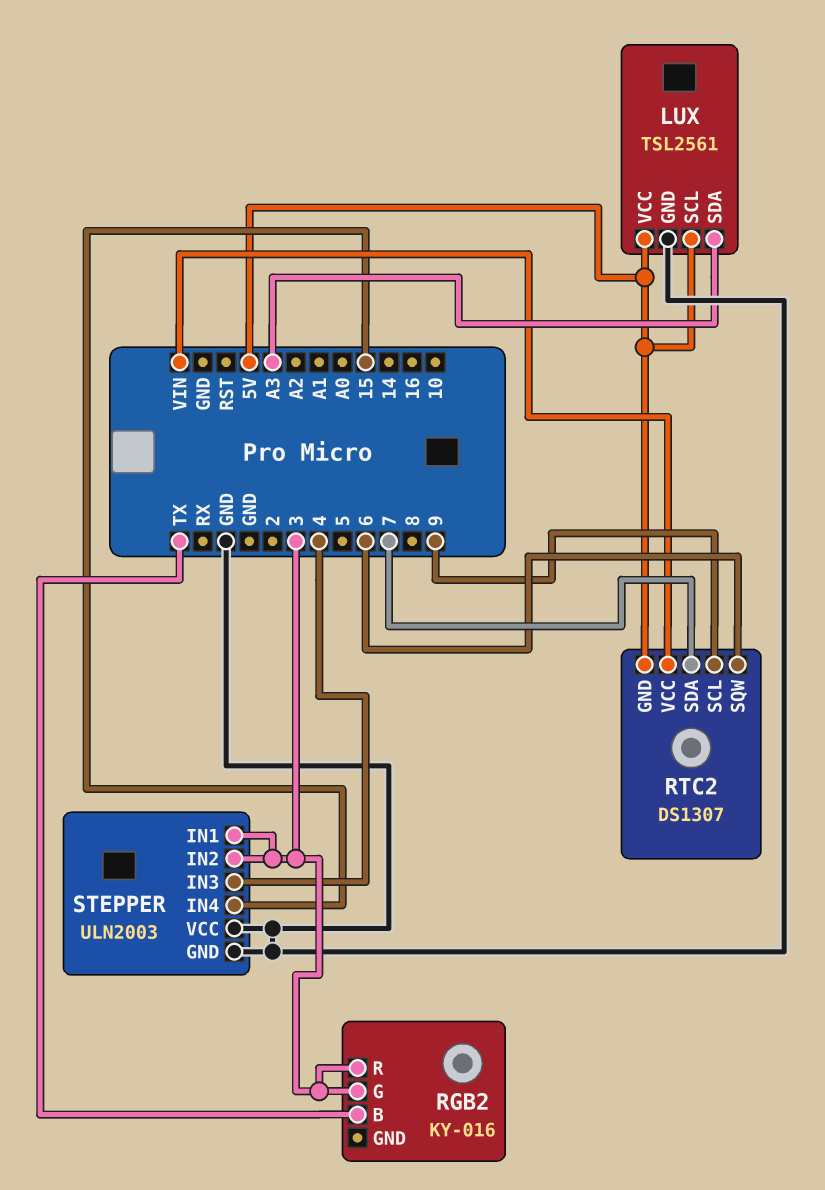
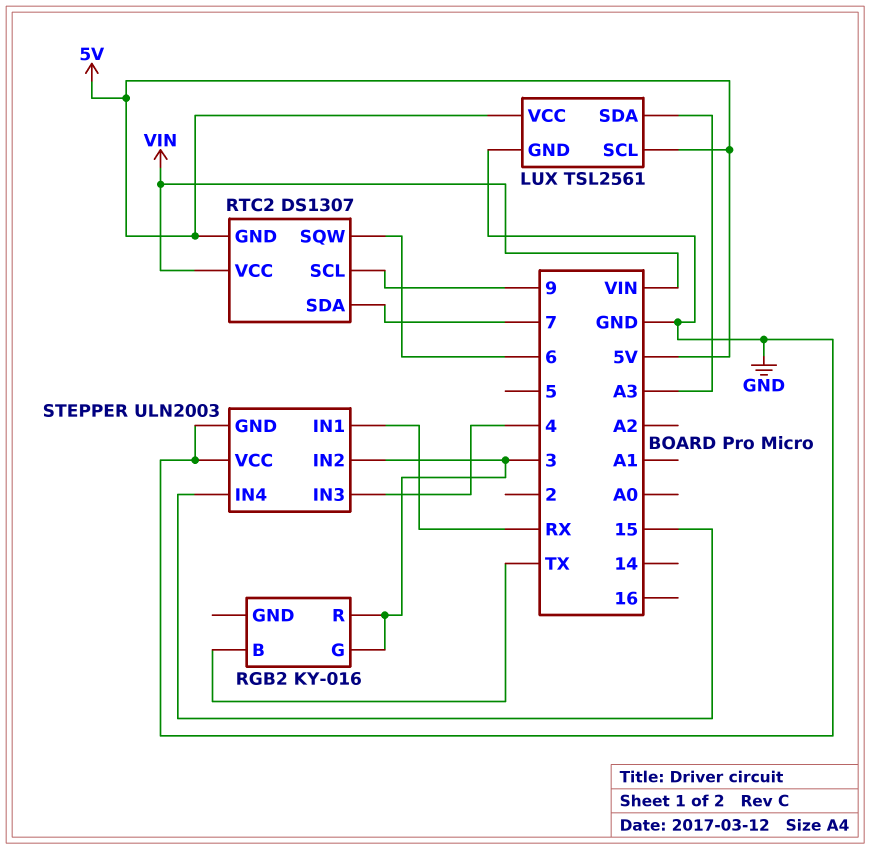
STEPPER pin IN1: 3 -> RX

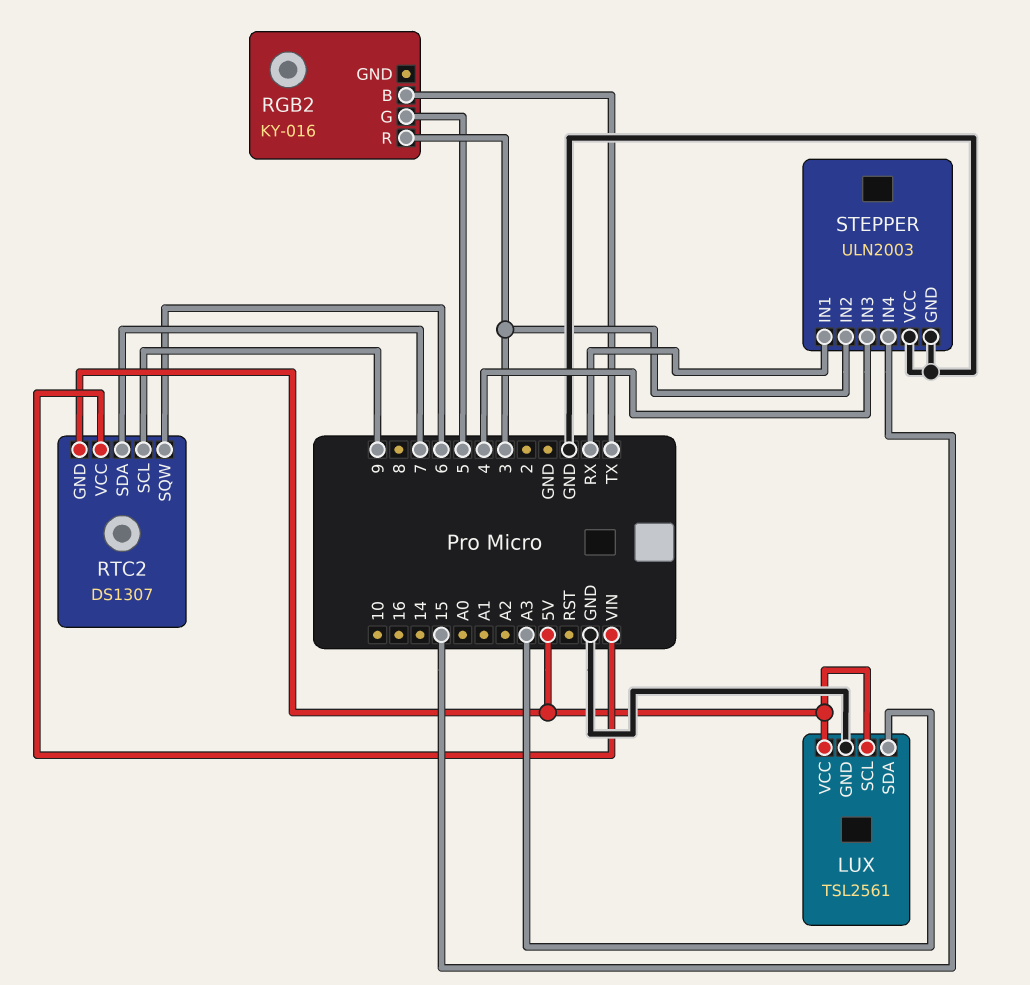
RGB2 pin G: 3 -> 5

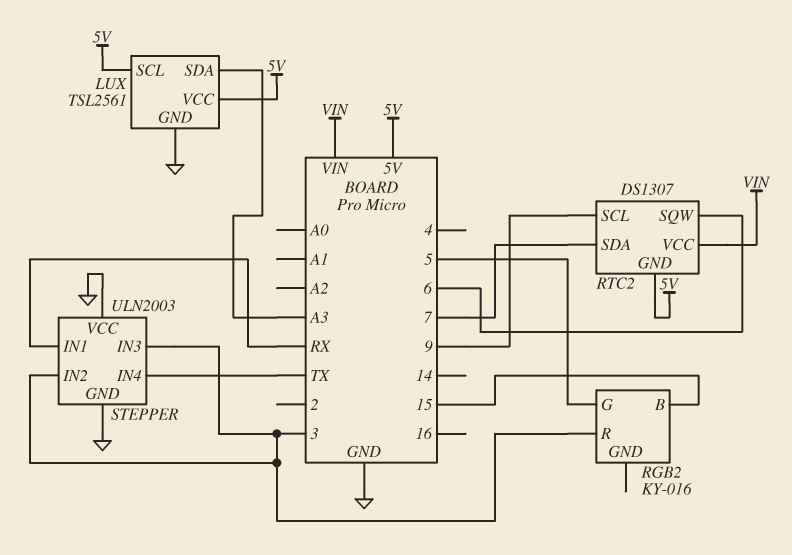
RGB2 pin B: TX -> 15
STEPPER pin IN3: 4 -> 3
STEPPER pin IN4: 15 -> TX

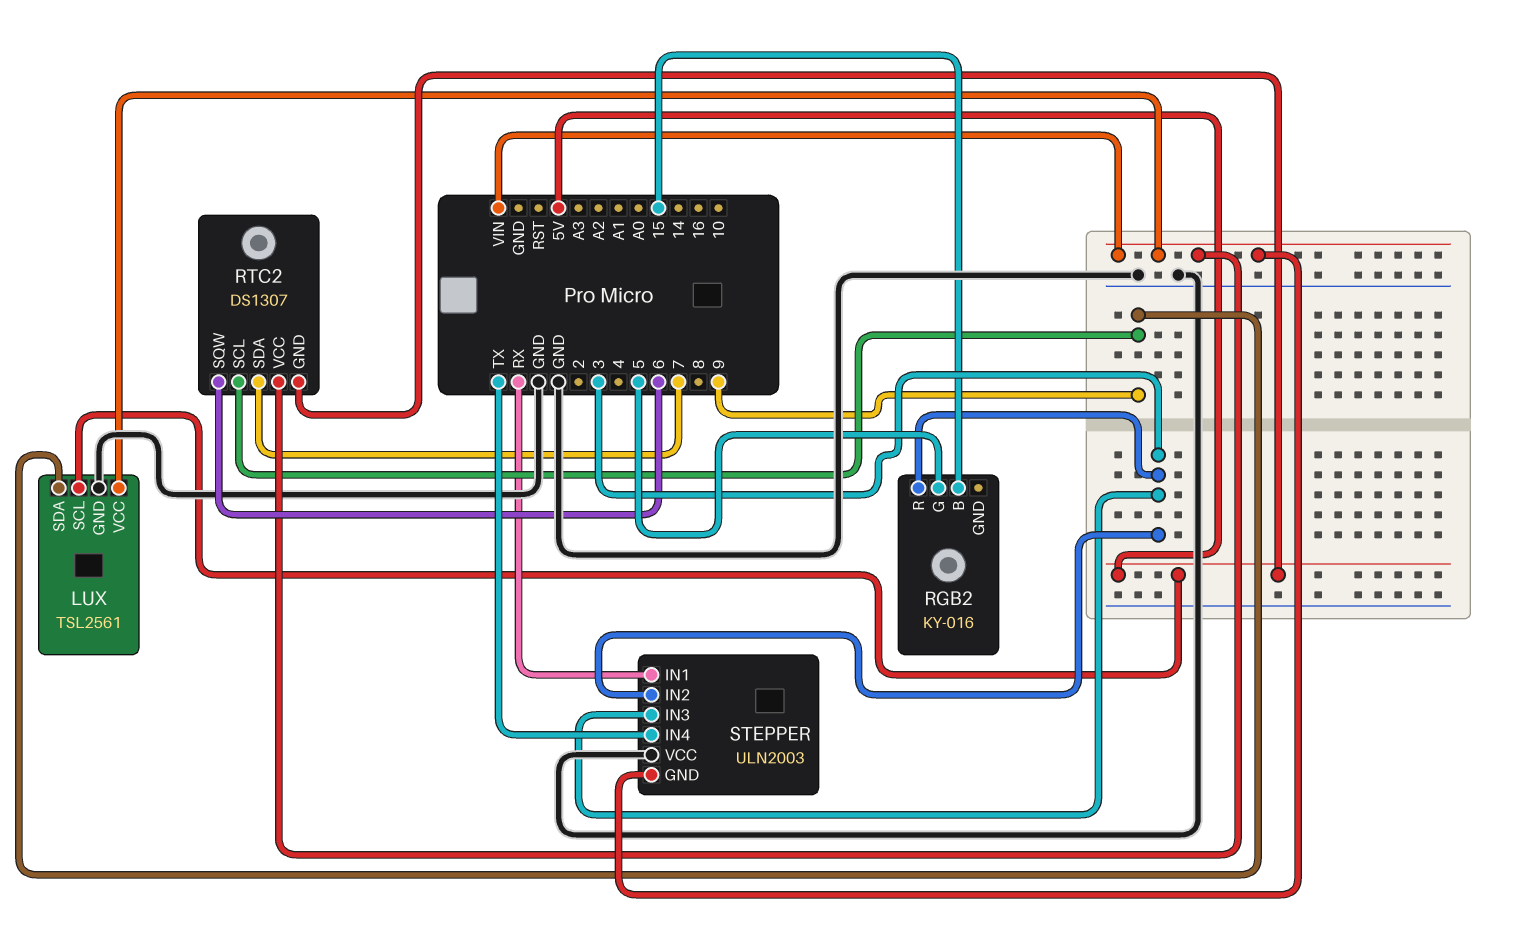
LUX pin SDA: A3 -> 9
LUX pin VCC: 5V -> VIN
STEPPER pin GND: GND -> VIN

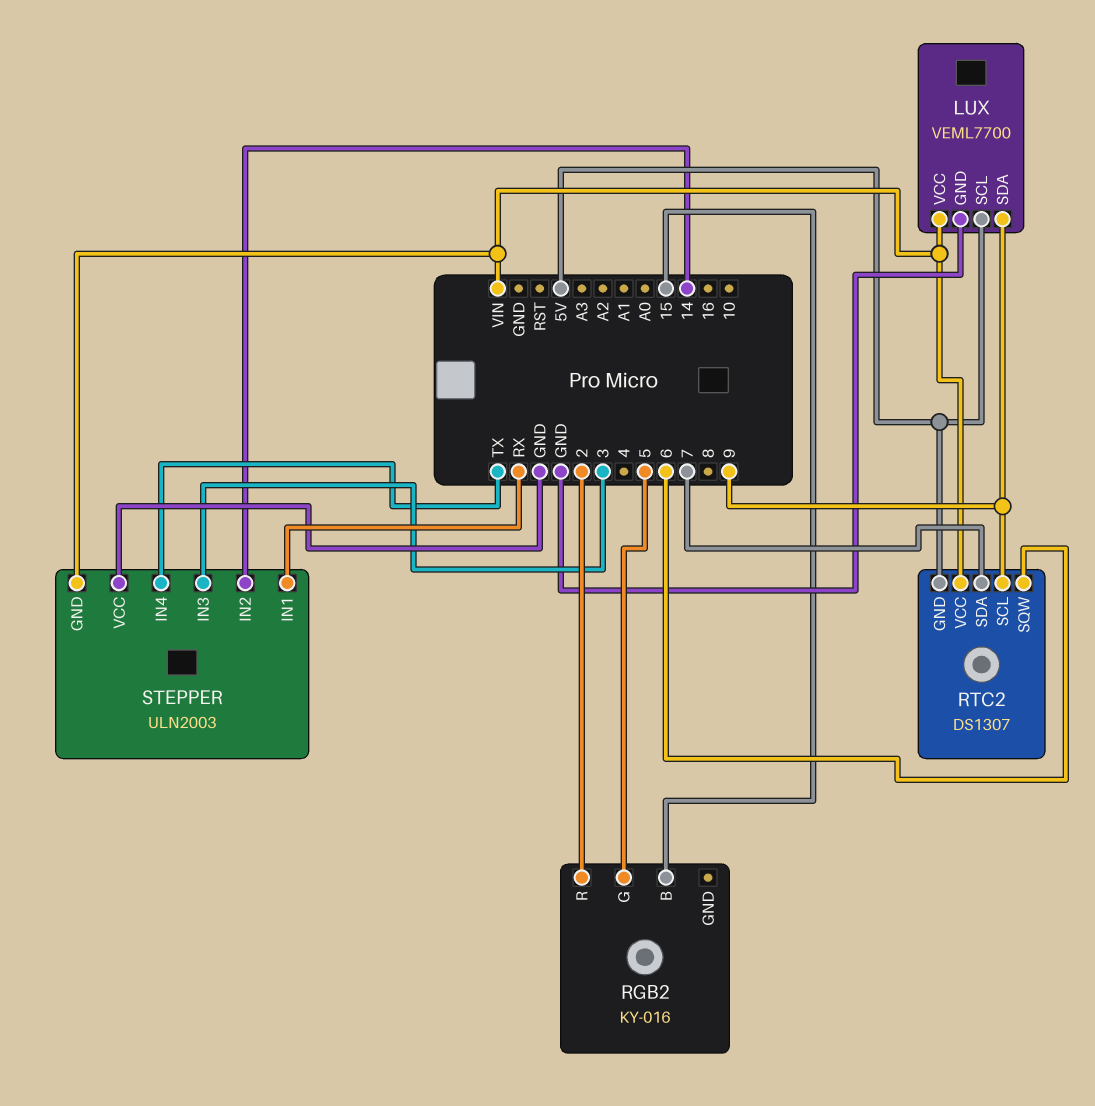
LUX: TSL2561 -> VEML7700
RGB2 pin R: 3 -> 2
STEPPER pin IN2: 3 -> 14

